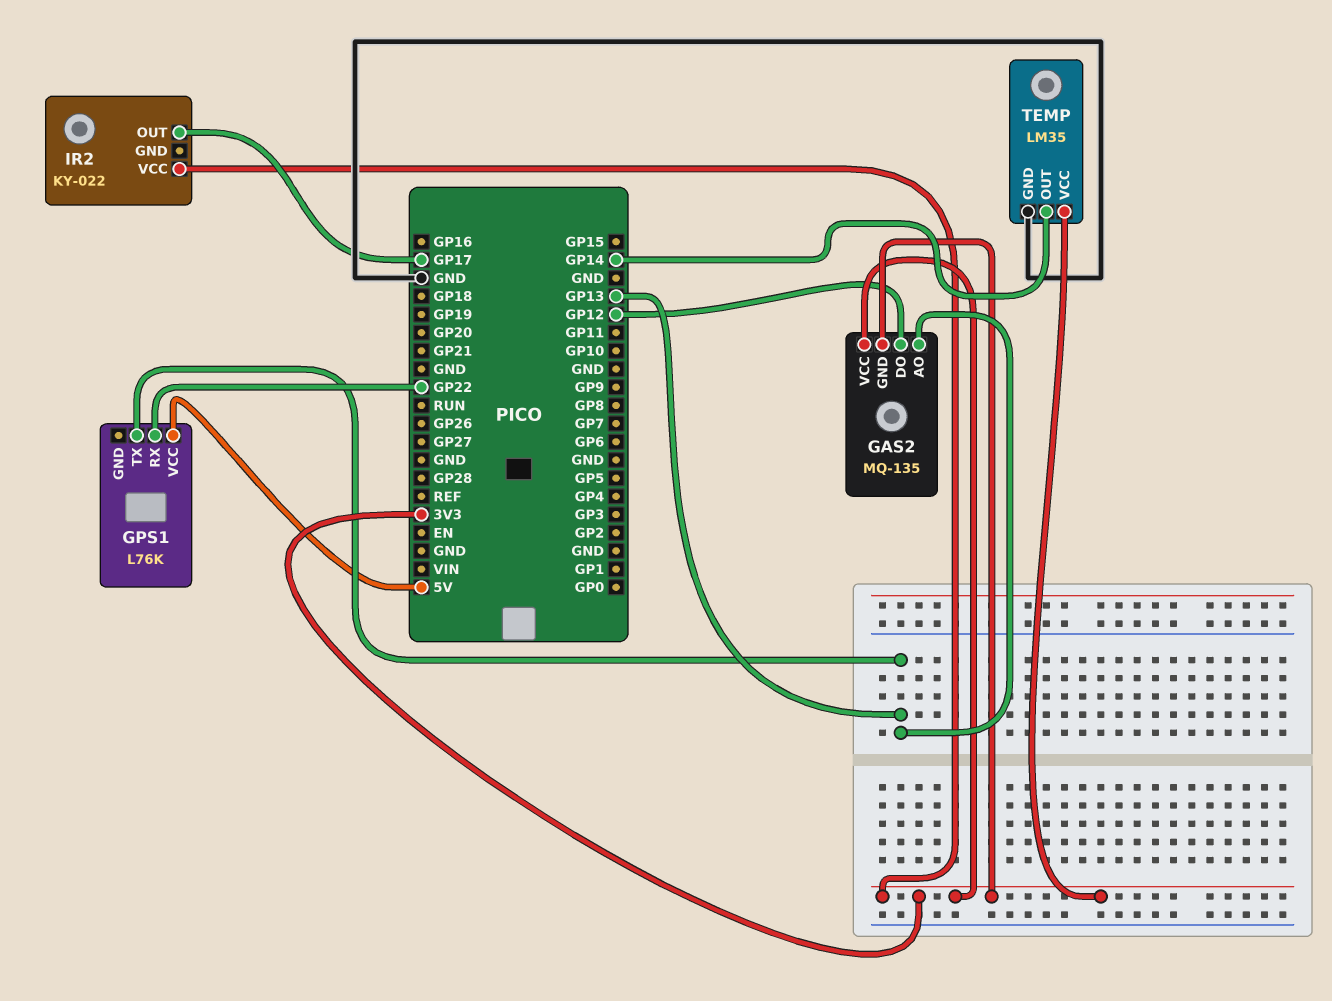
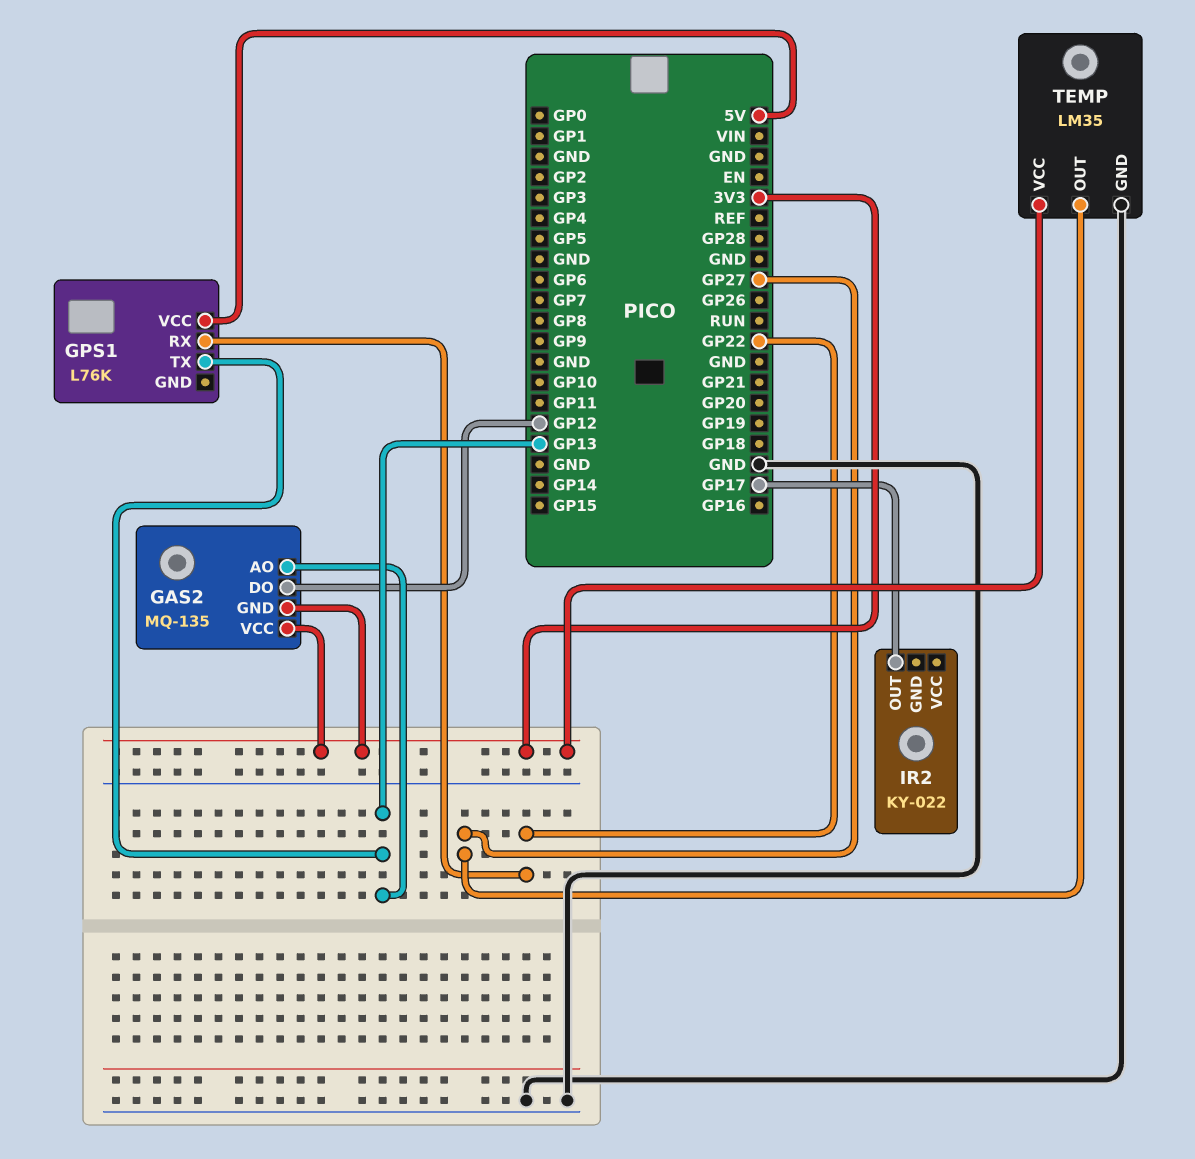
IR2 pin VCC: 3V3 -> none
TEMP pin OUT: GP14 -> GP27

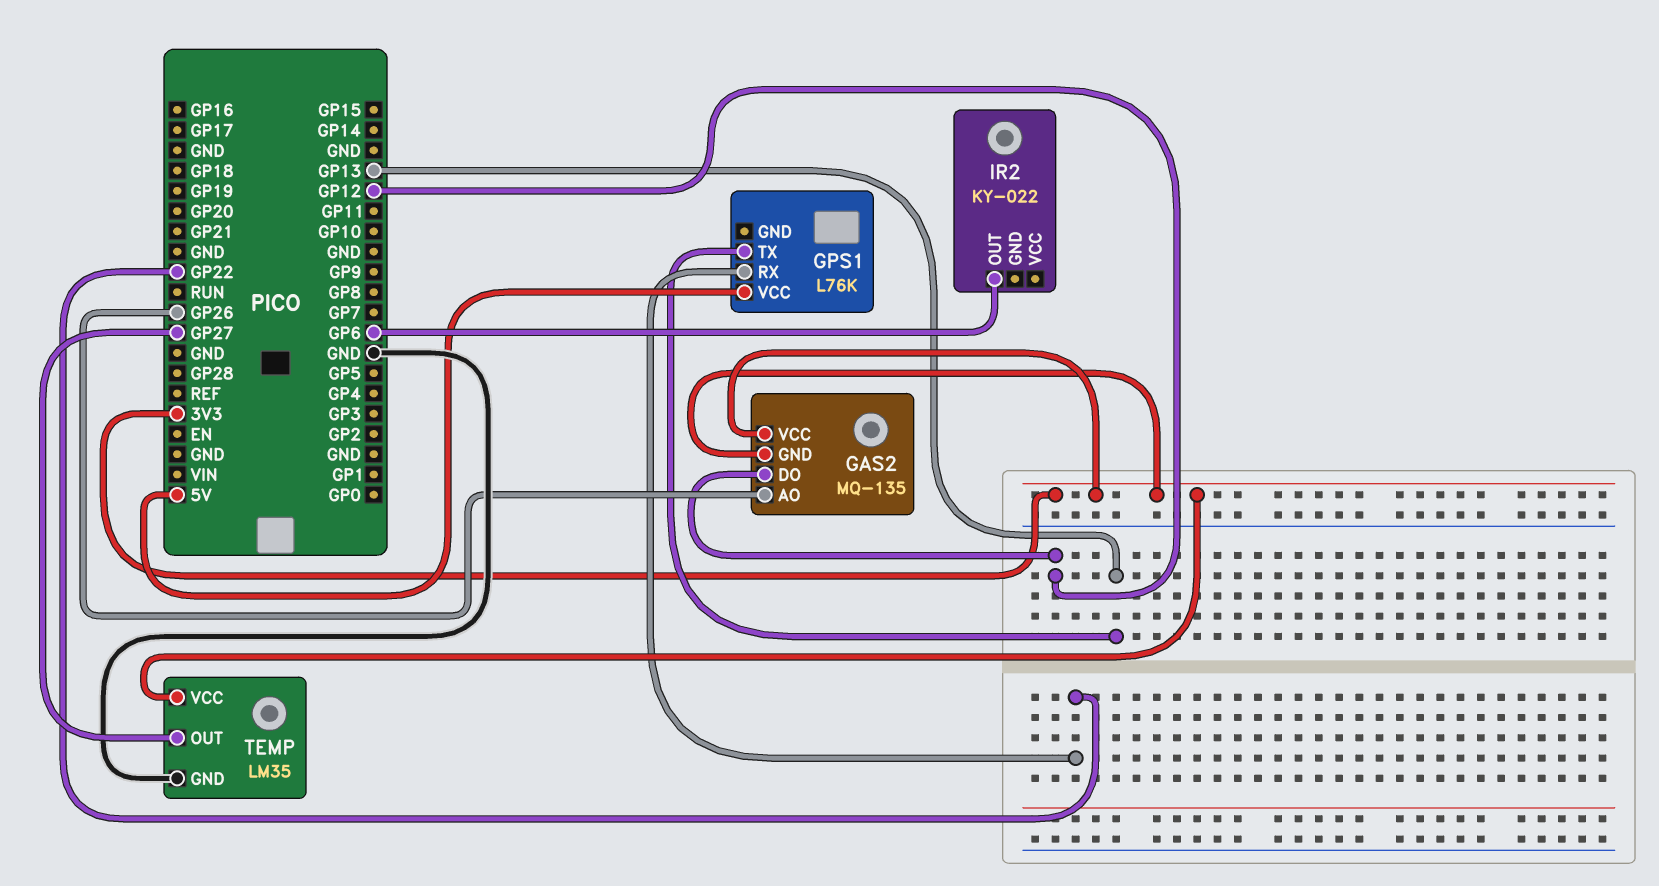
GAS2 pin AO: GP13 -> GP26
IR2 pin OUT: GP17 -> GP6

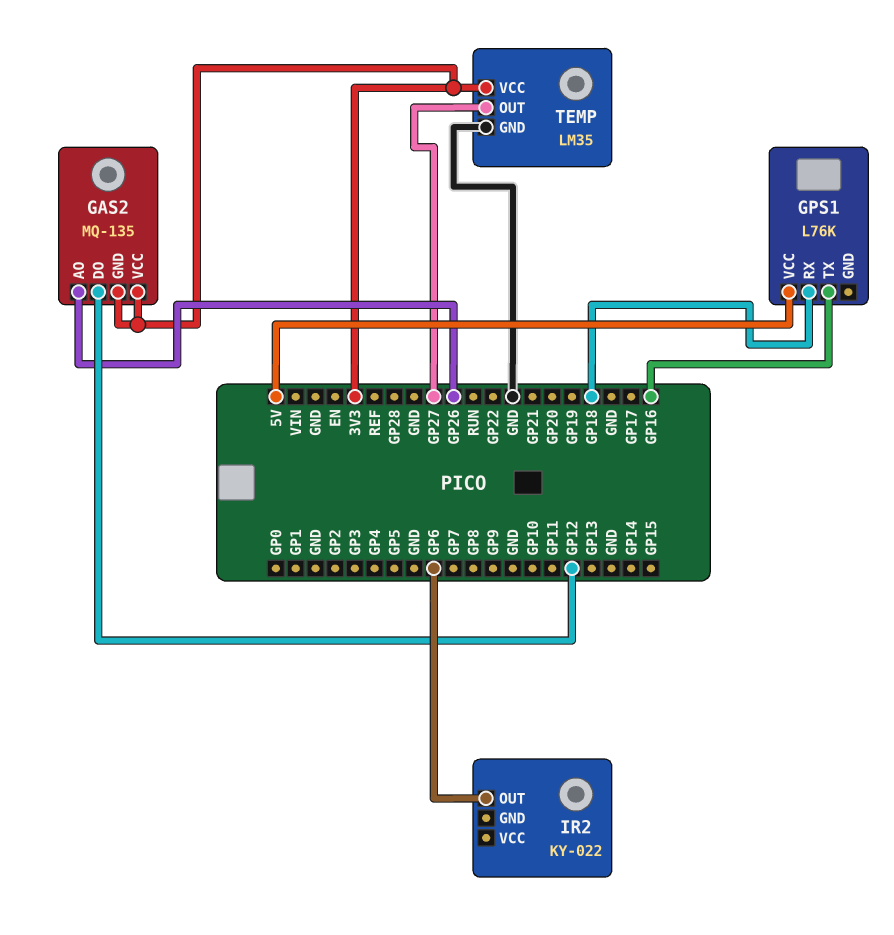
GPS1 pin RX: GP22 -> GP18
GPS1 pin TX: GP13 -> GP16

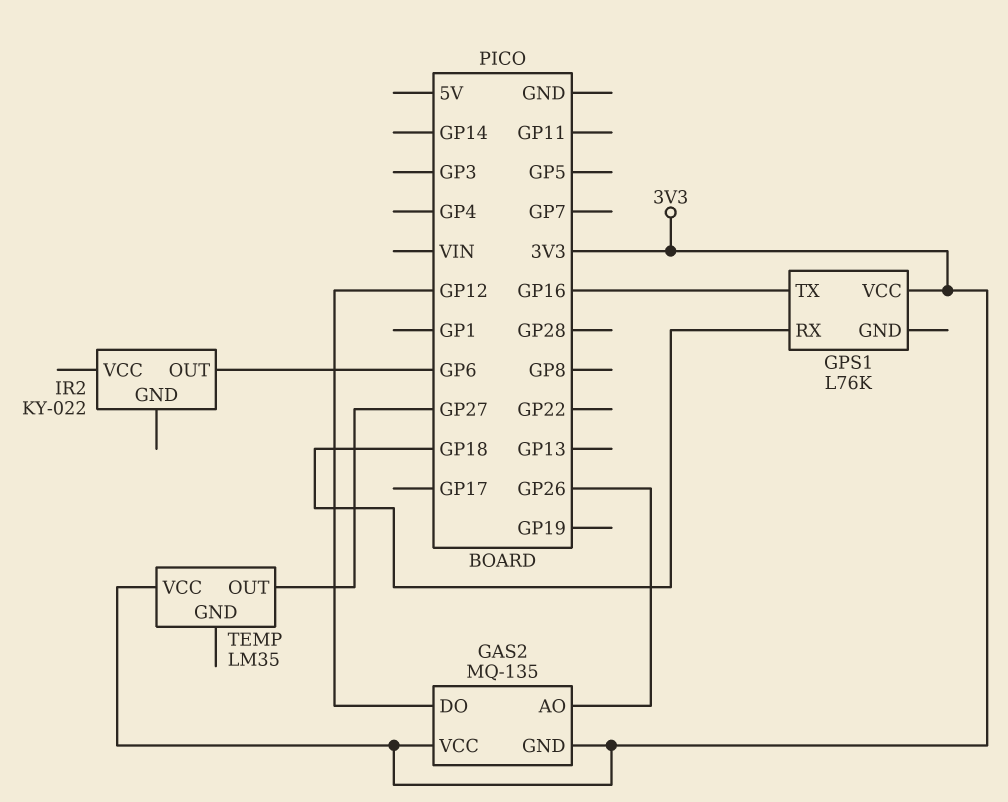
GPS1 pin VCC: 5V -> 3V3
TEMP pin GND: GND -> none

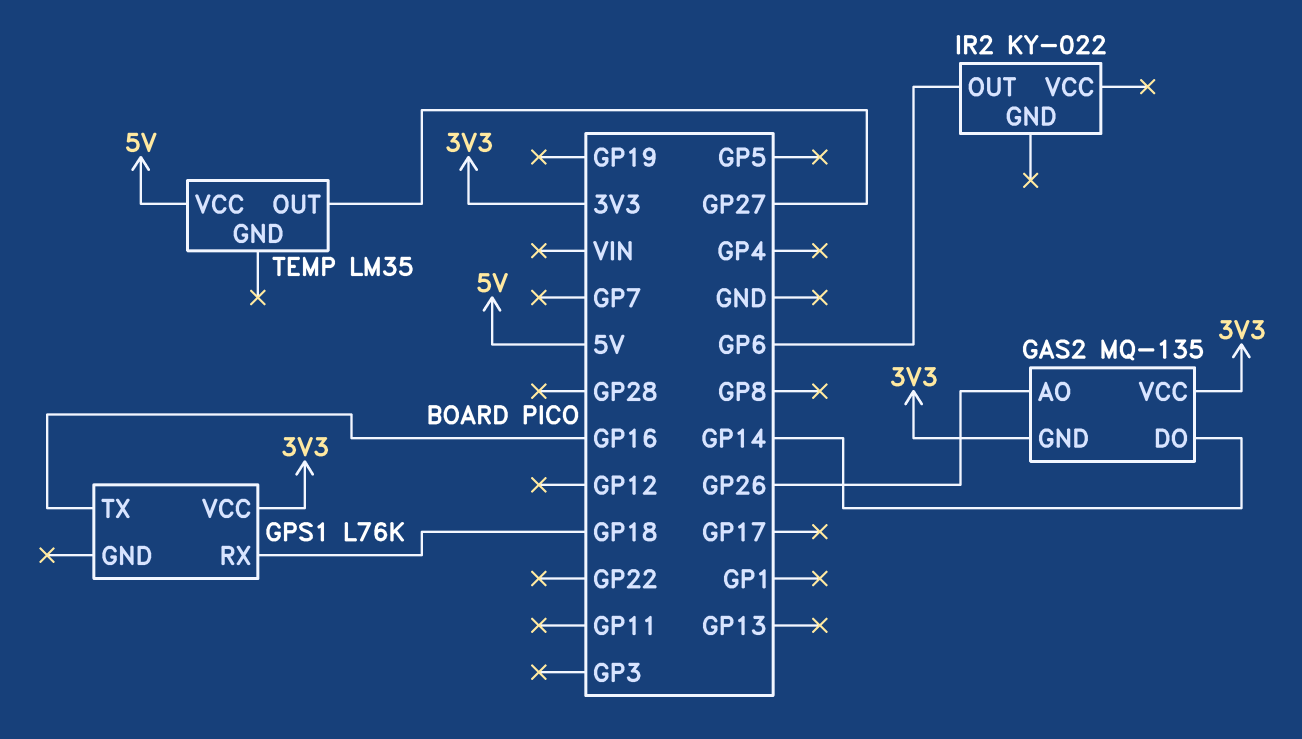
GAS2 pin DO: GP12 -> GP14
TEMP pin VCC: 3V3 -> 5V

